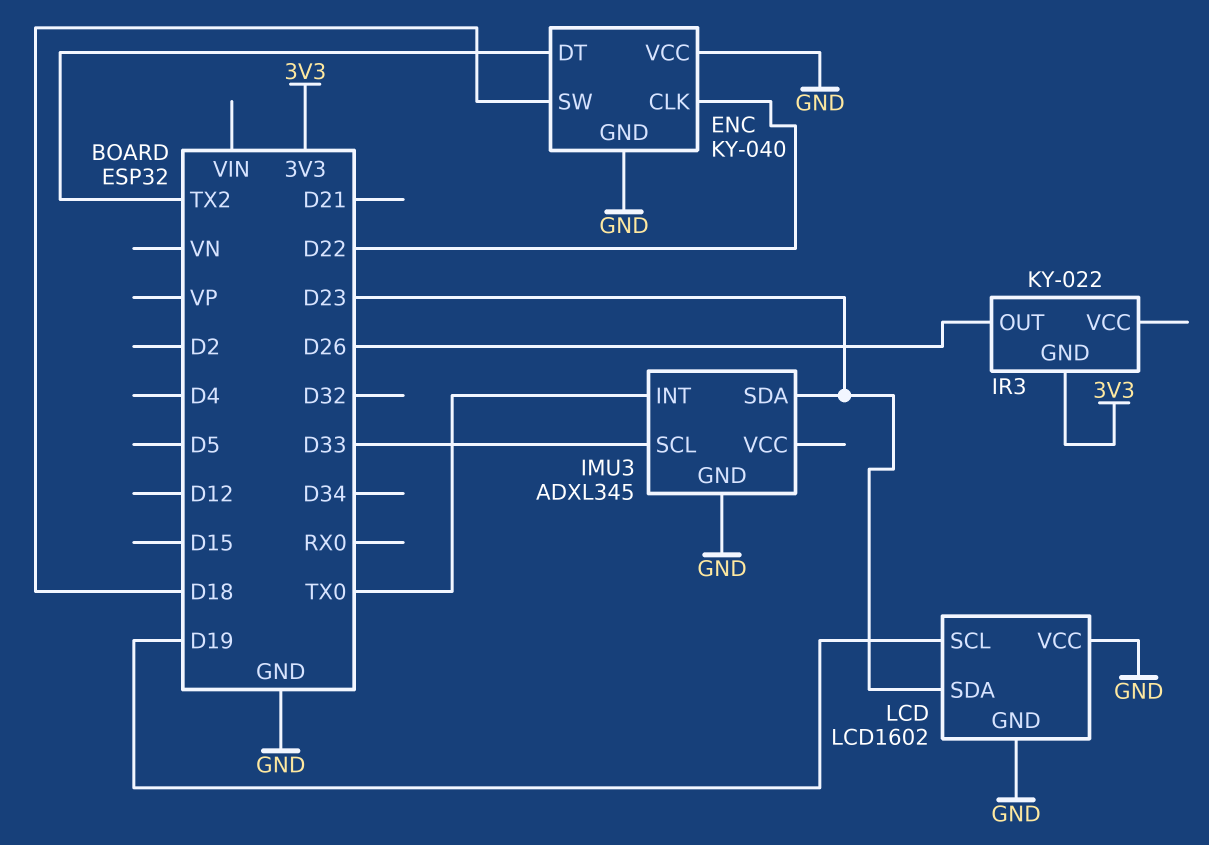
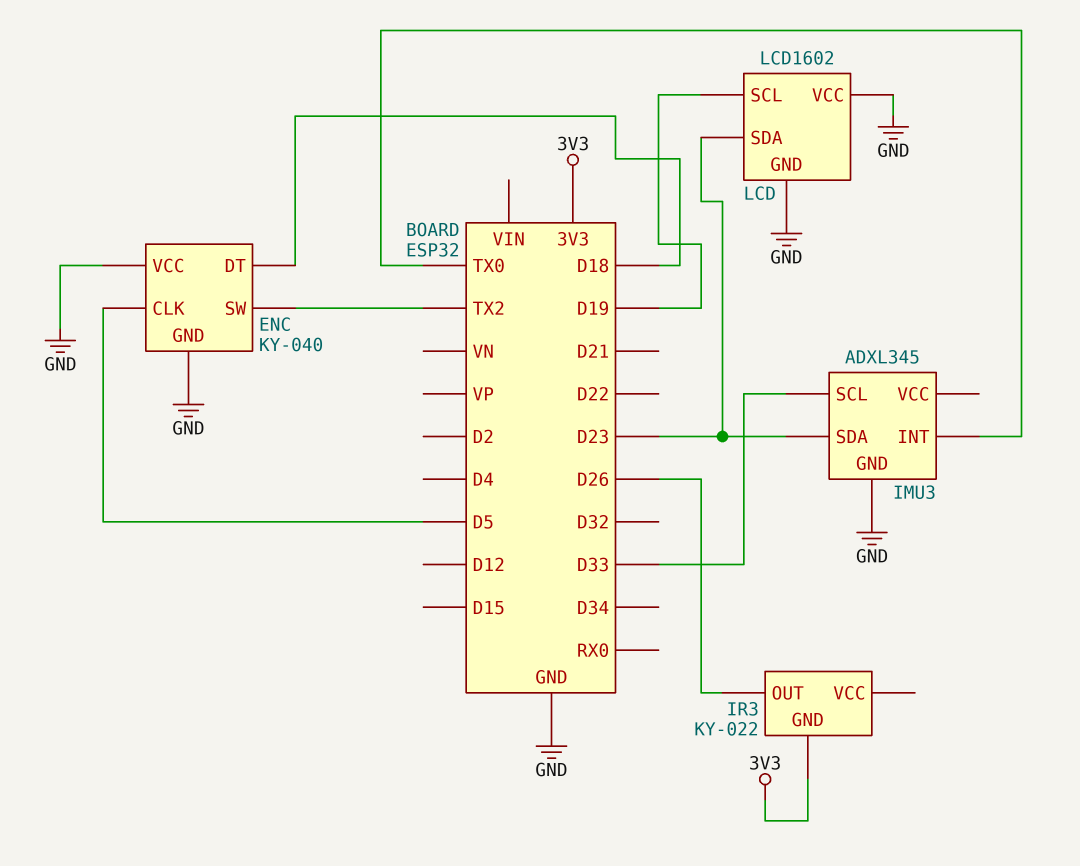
ENC pin CLK: D22 -> D5
ENC pin DT: TX2 -> D18
ENC pin SW: D18 -> TX2

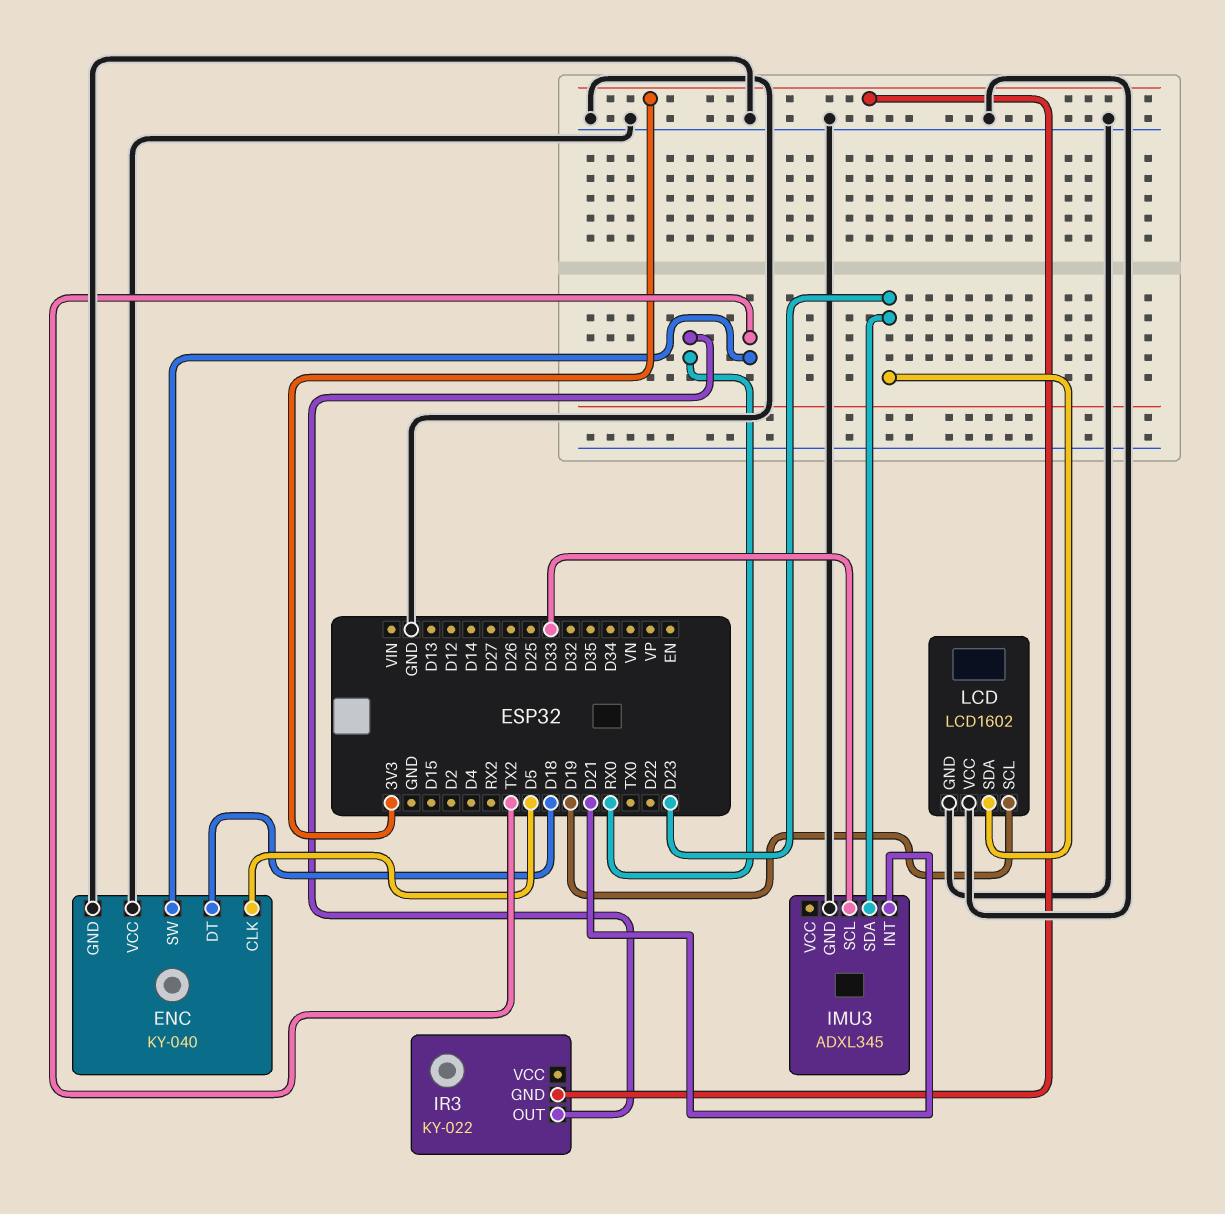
IMU3 pin INT: TX0 -> D21
IR3 pin OUT: D26 -> RX0

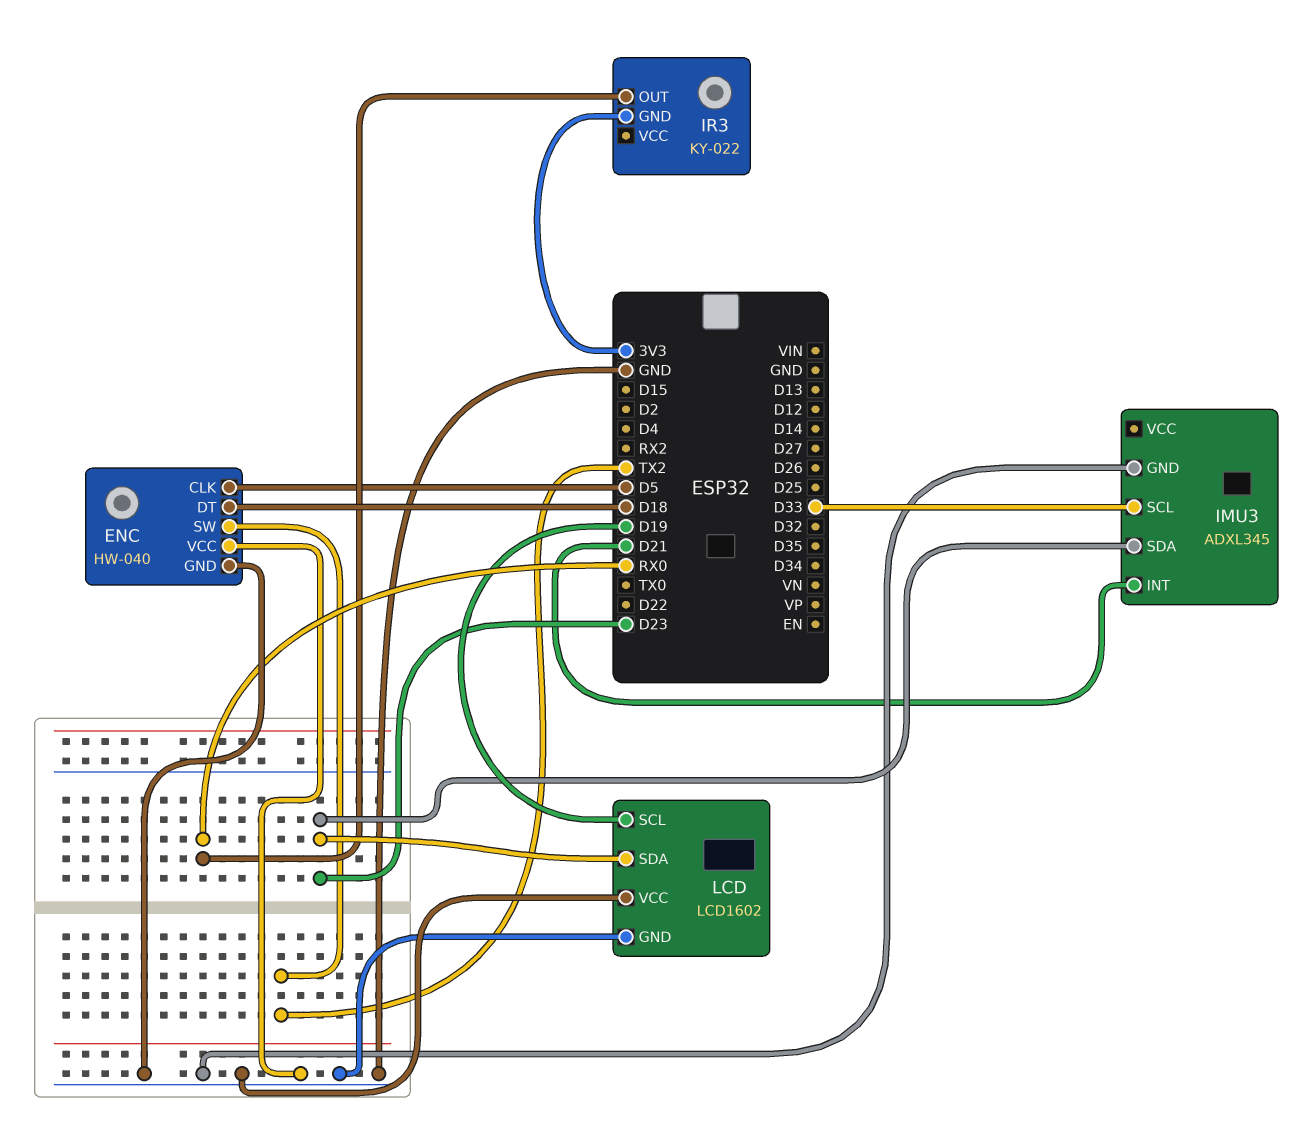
ENC: KY-040 -> HW-040

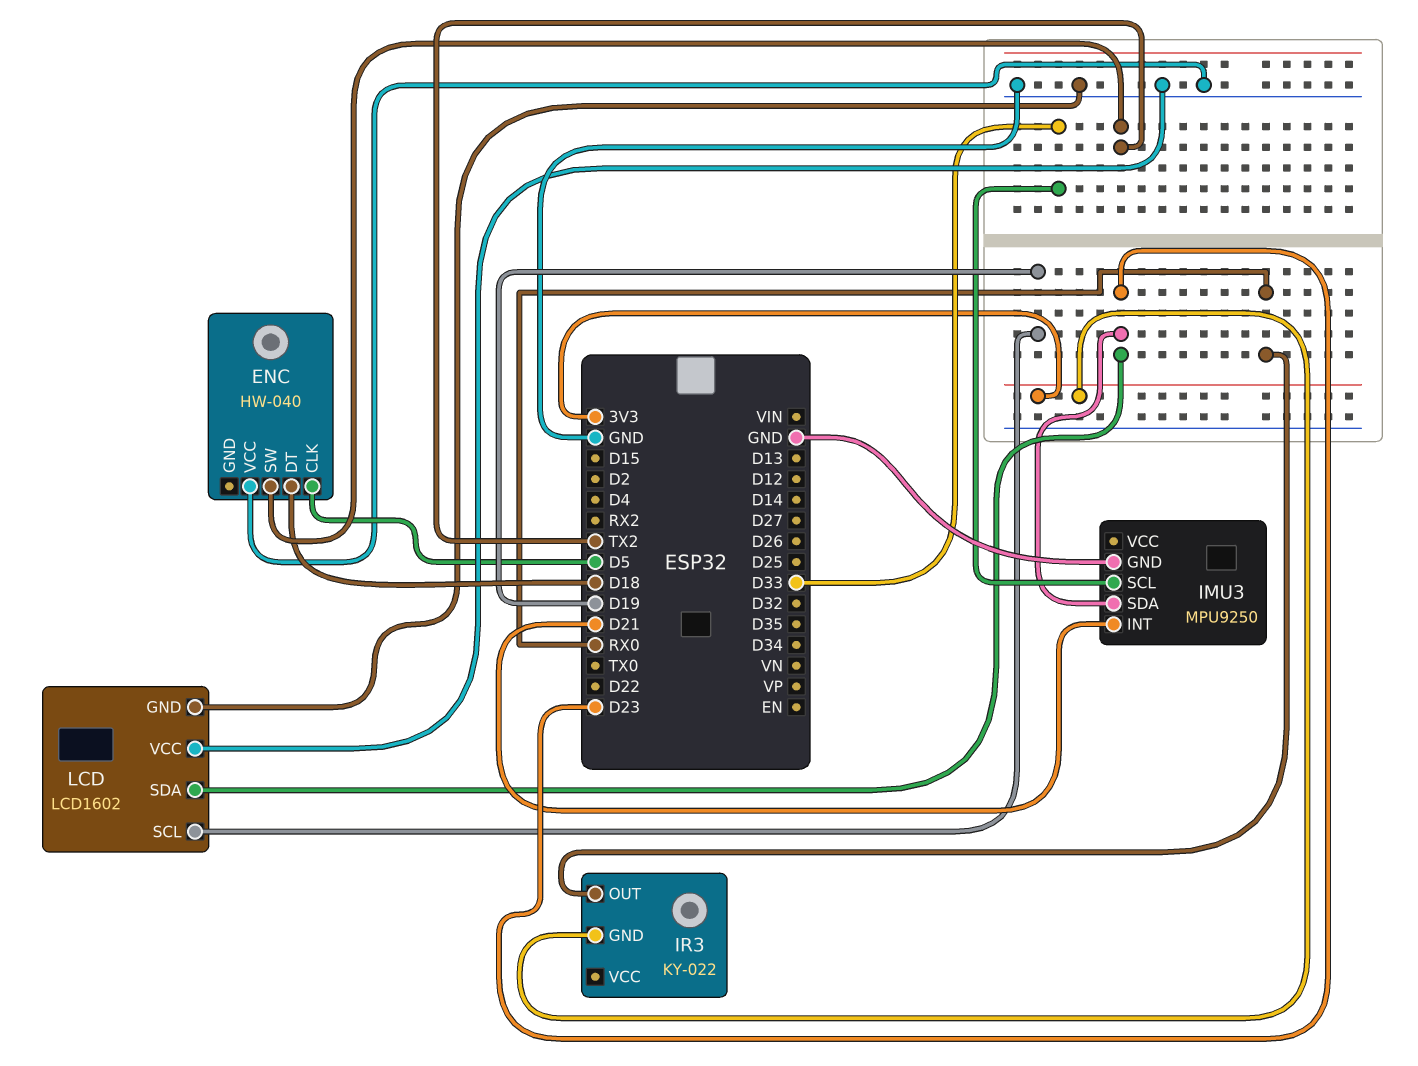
ENC pin GND: GND -> none
IMU3: ADXL345 -> MPU9250

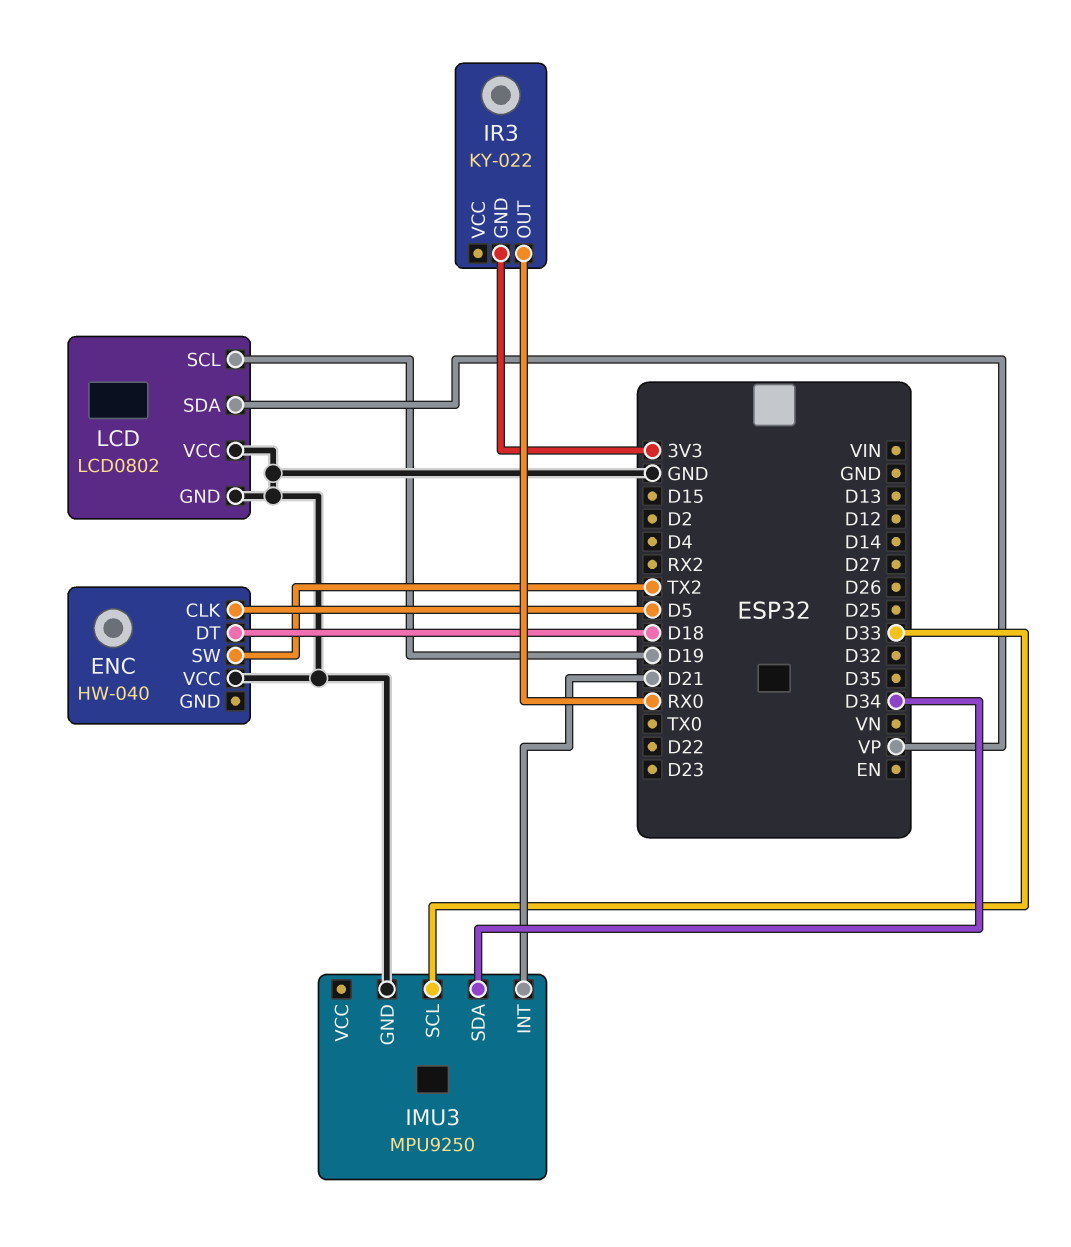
IMU3 pin SDA: D23 -> D34
LCD: LCD1602 -> LCD0802
LCD pin SDA: D23 -> VP

